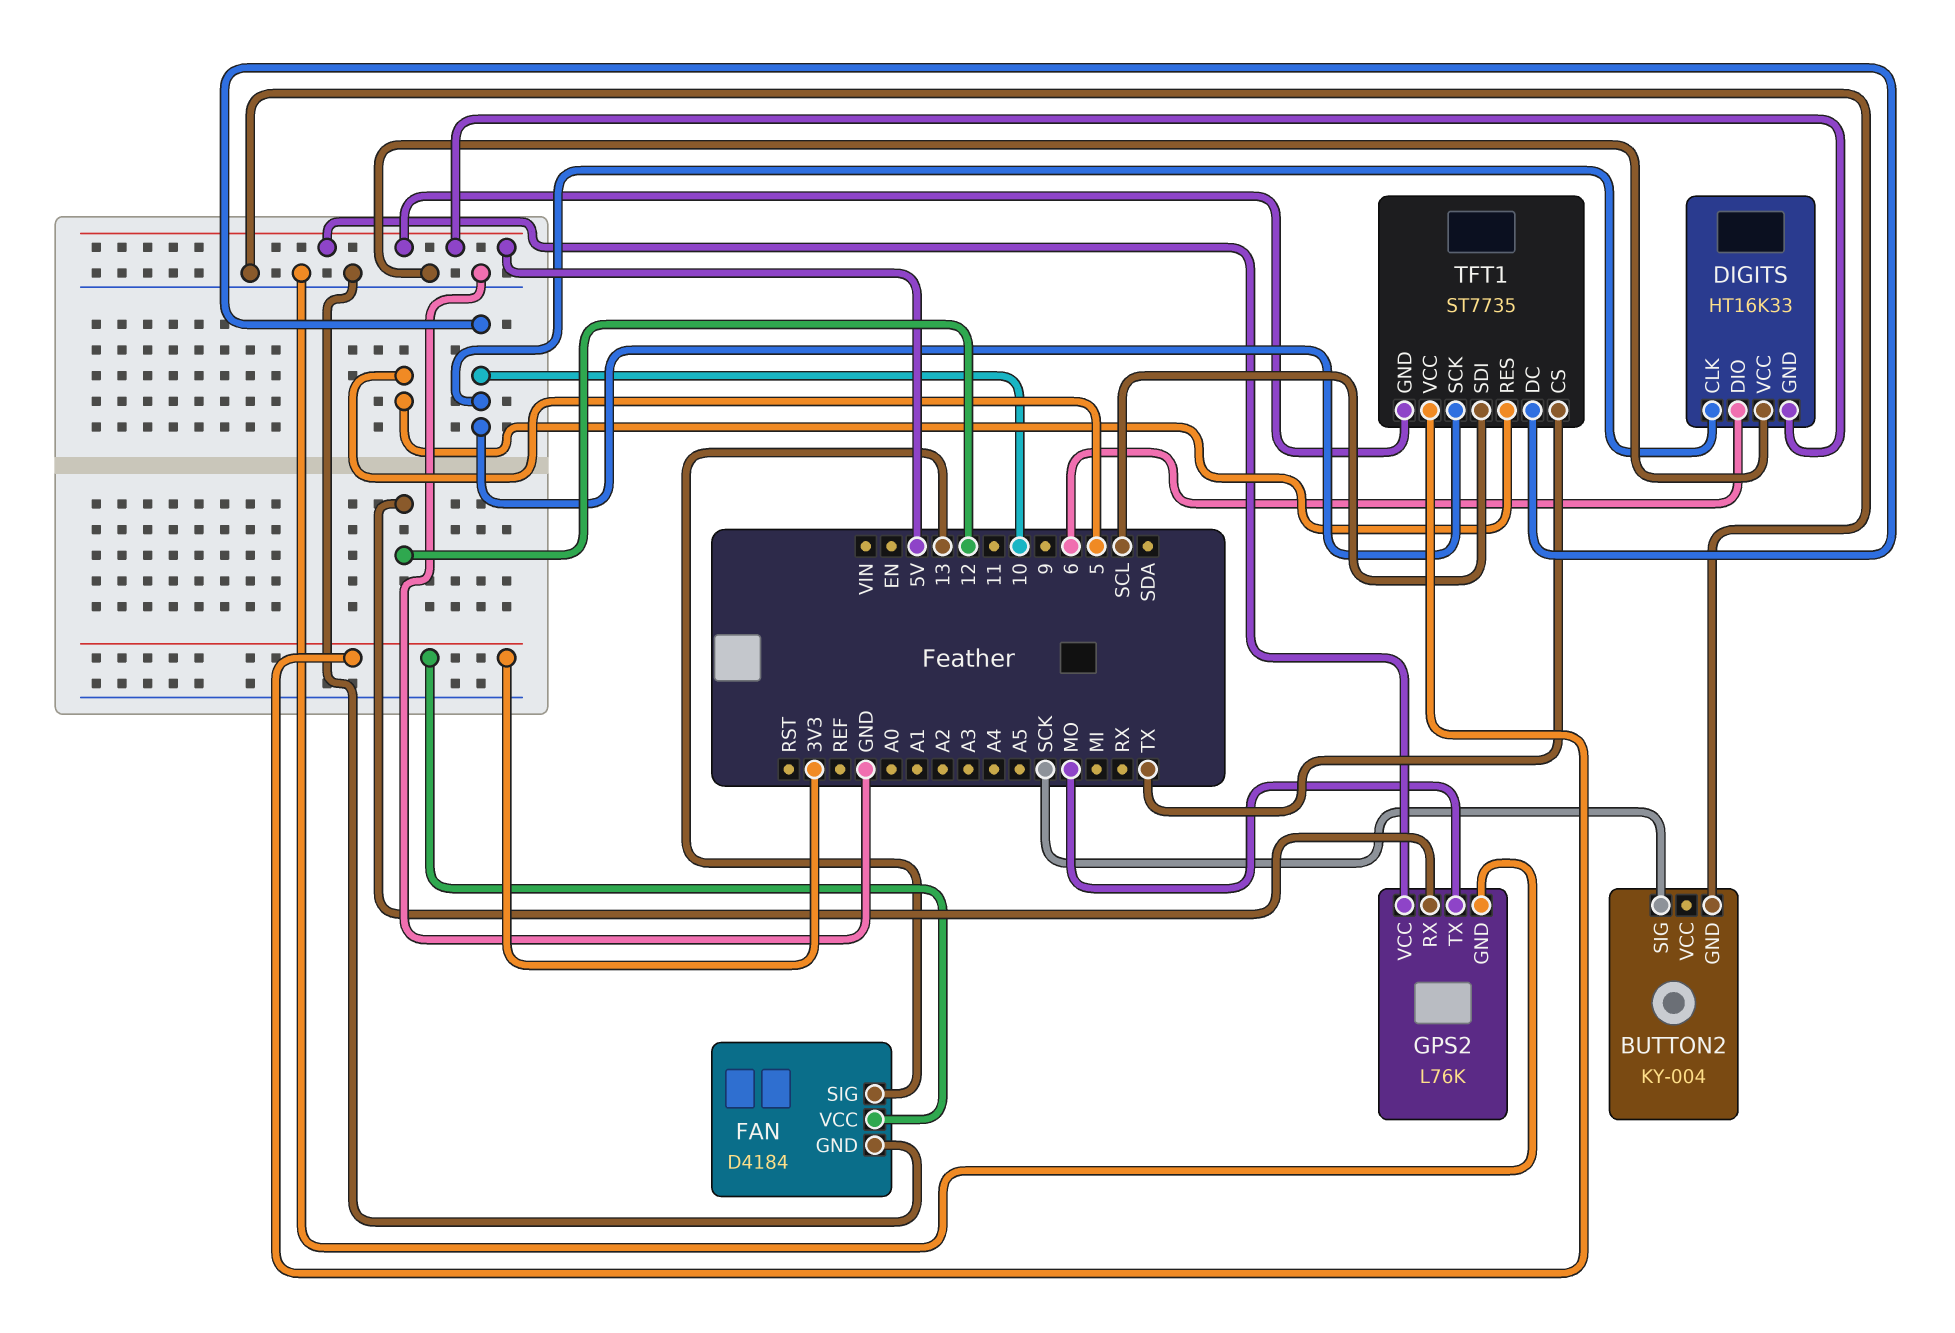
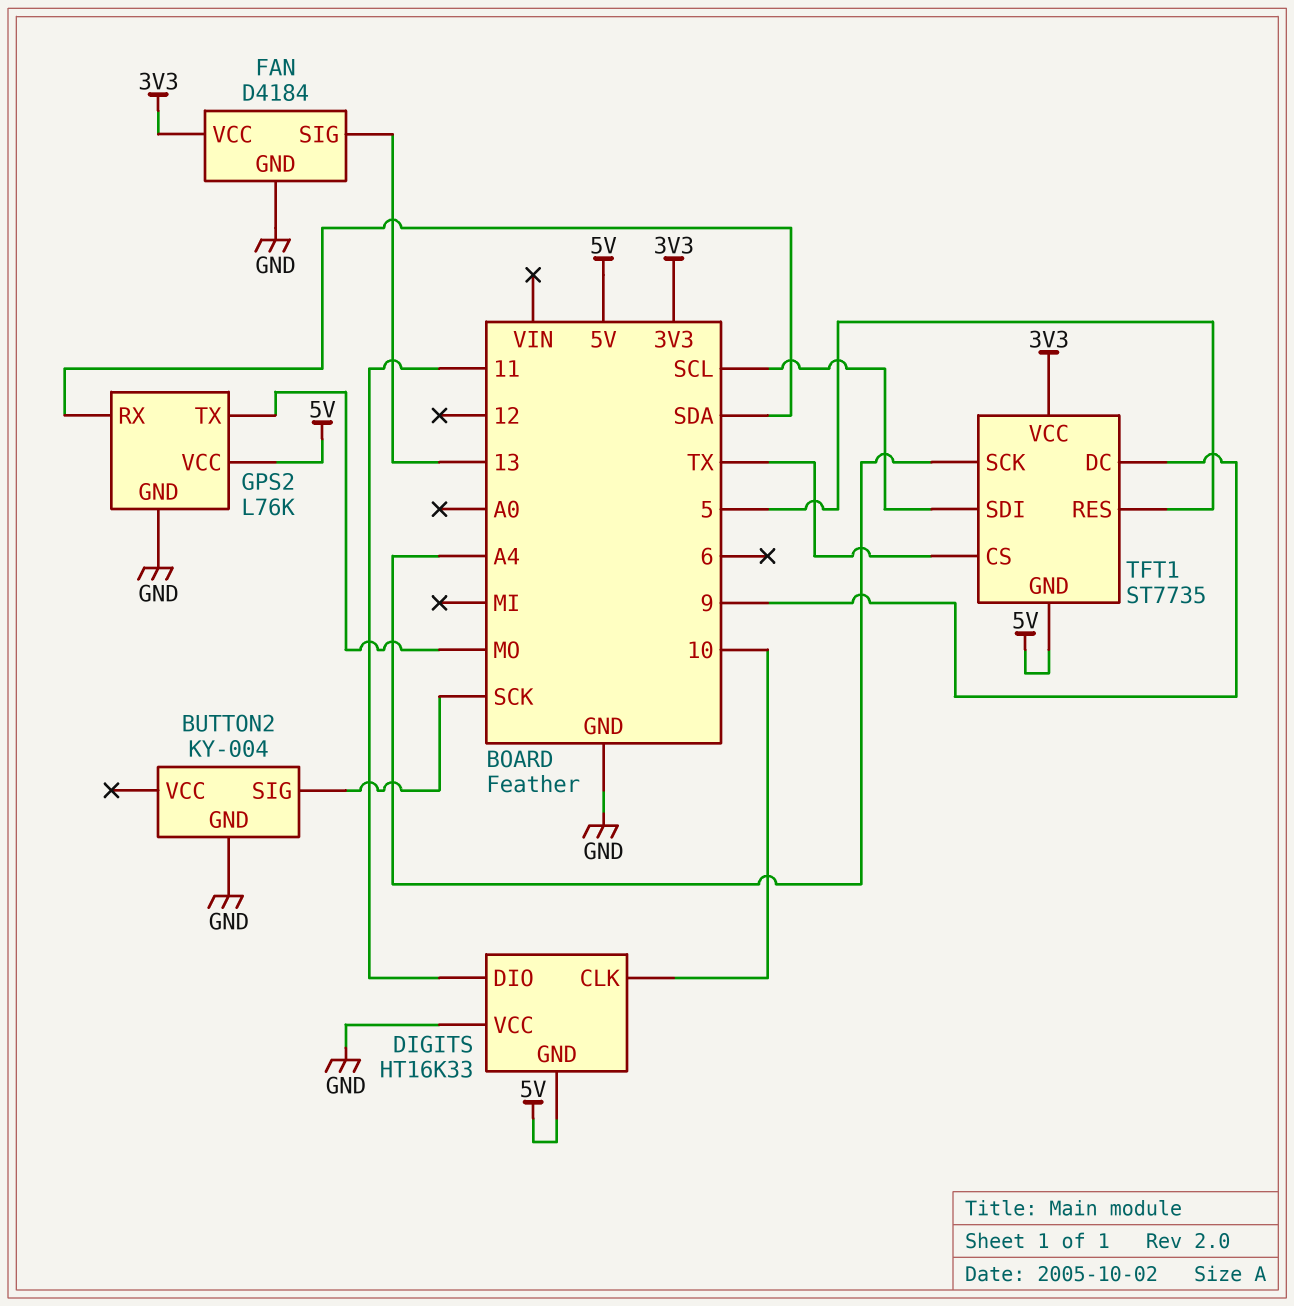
DIGITS pin DIO: 6 -> 11
GPS2 pin RX: 12 -> SDA
TFT1 pin DC: 10 -> 9
TFT1 pin SCK: 10 -> A4

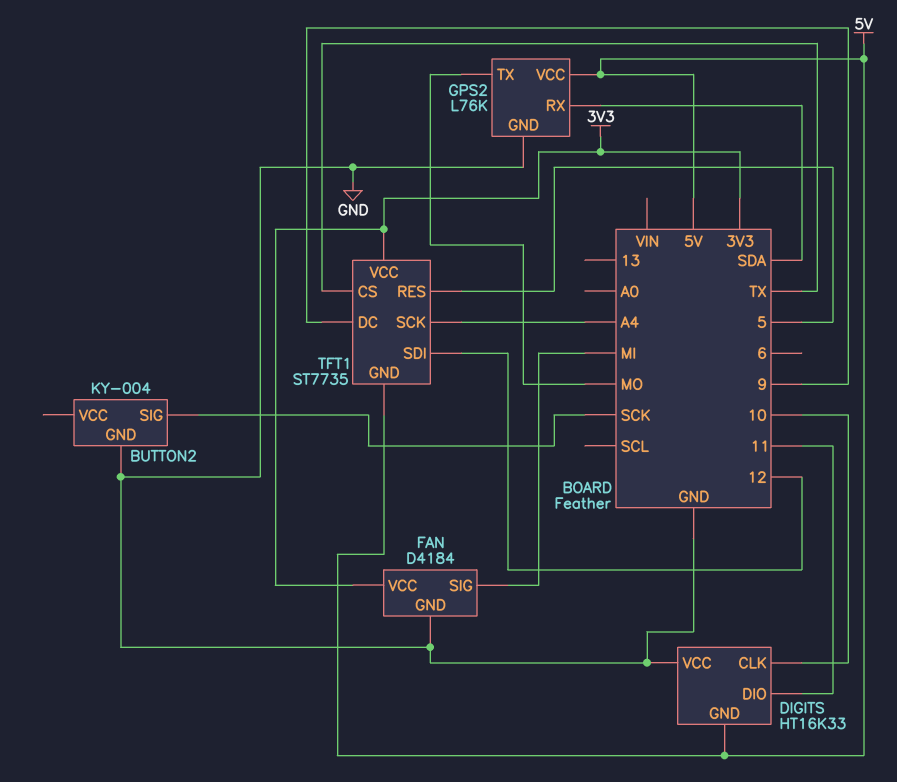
FAN pin SIG: 13 -> MI
TFT1 pin SDI: SCL -> 12

